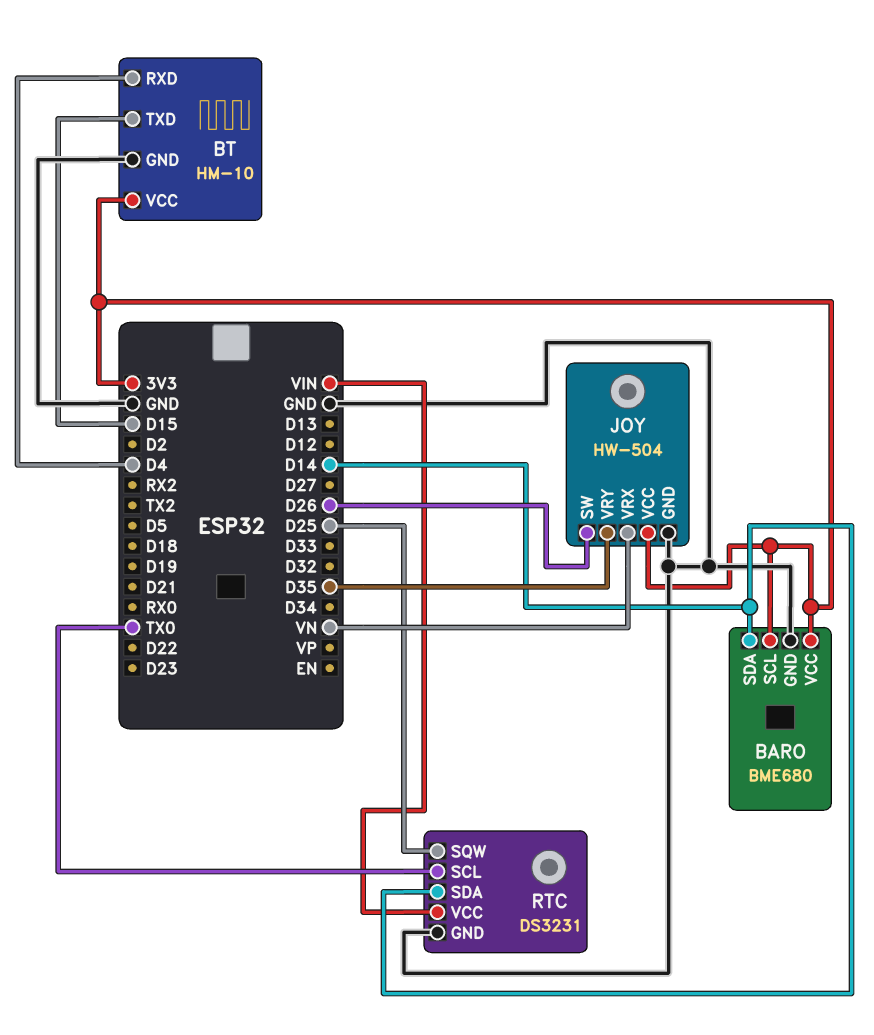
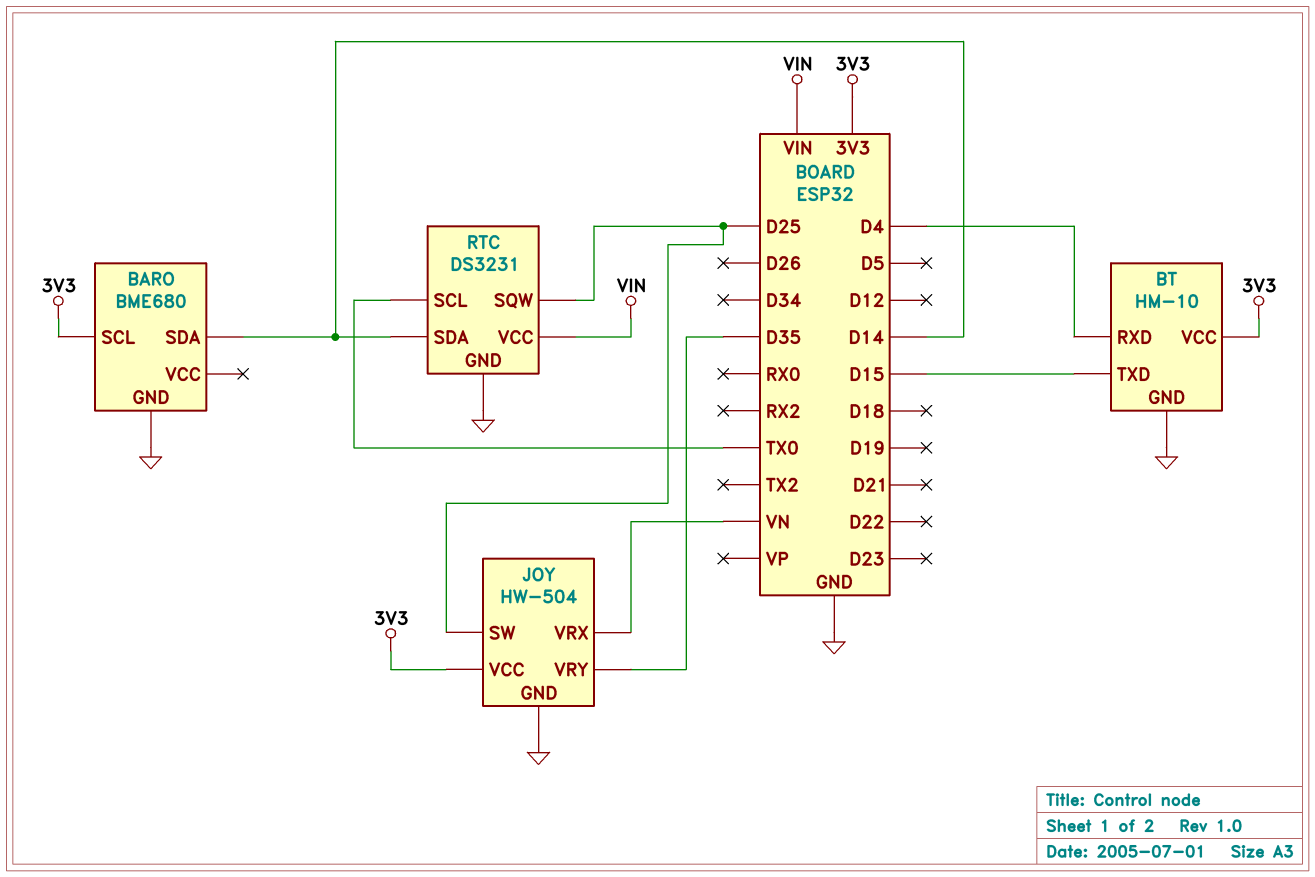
BARO pin VCC: 3V3 -> none
JOY pin SW: D26 -> D25

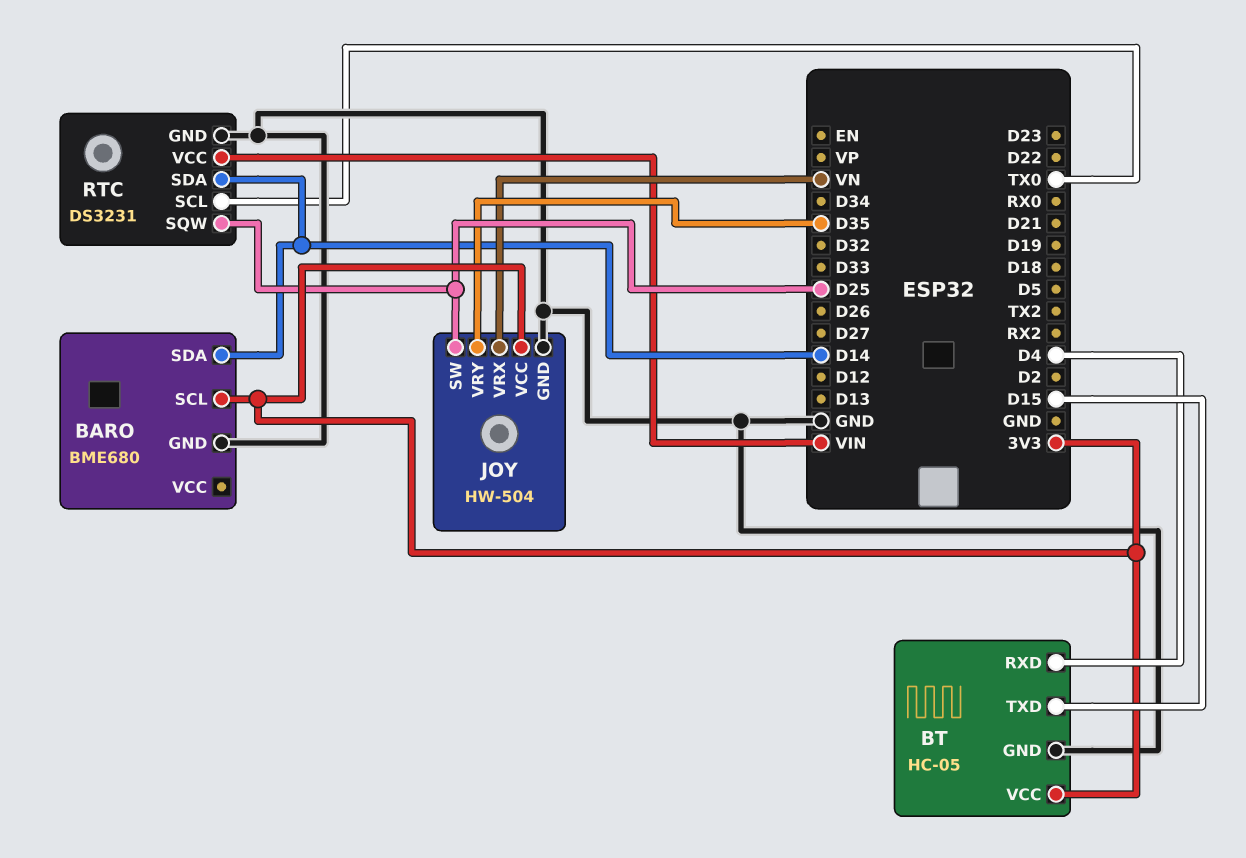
BT: HM-10 -> HC-05

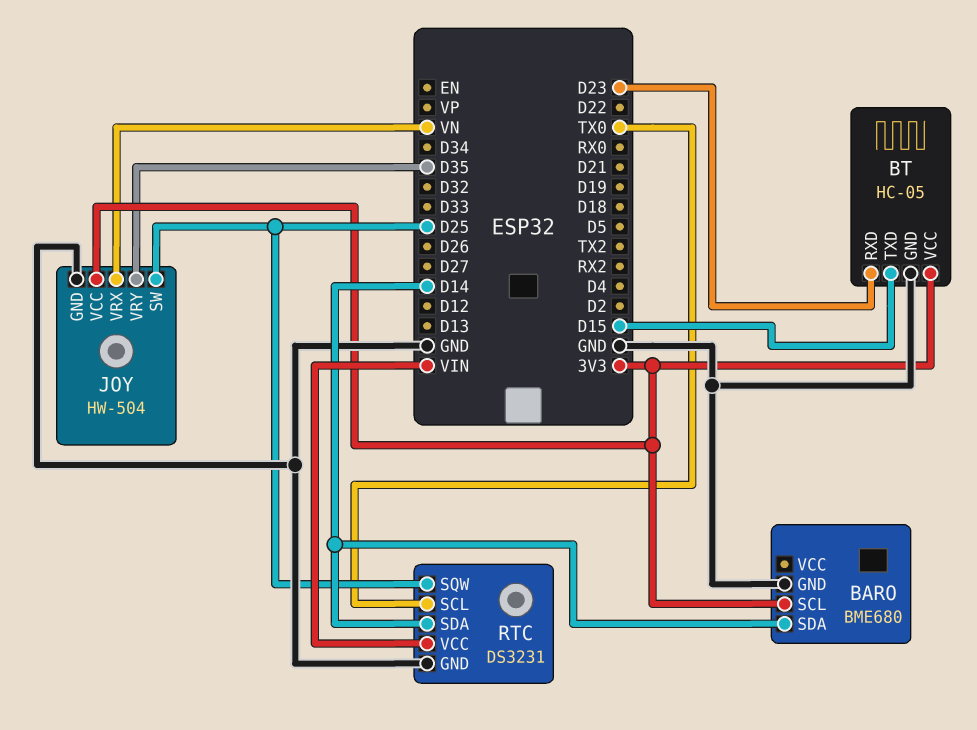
BT pin RXD: D4 -> D23

